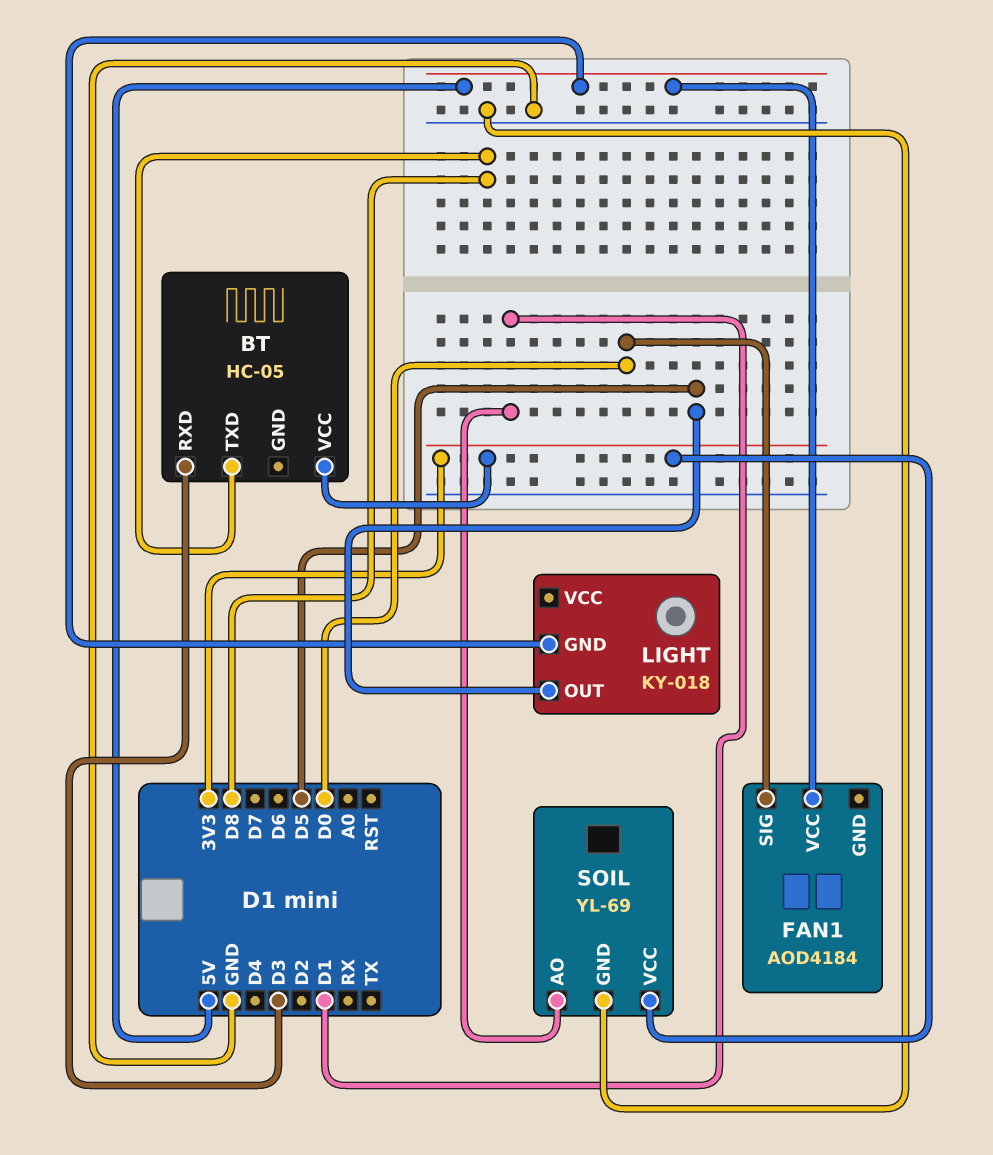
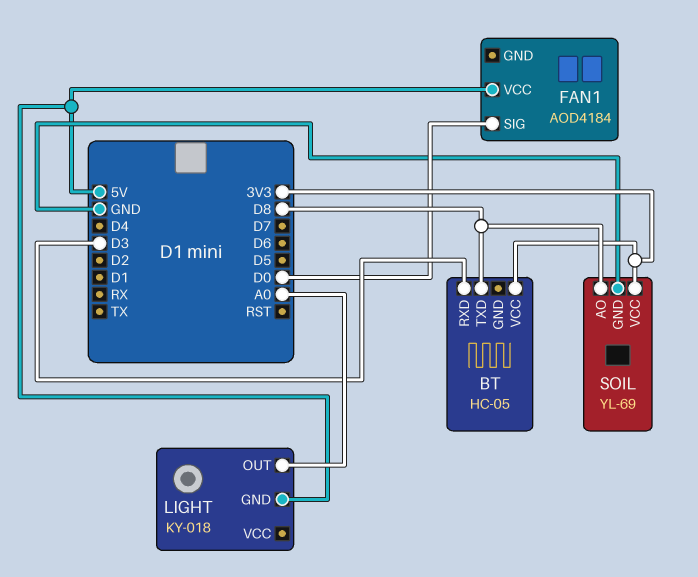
LIGHT pin OUT: D5 -> A0
SOIL pin AO: D1 -> D8

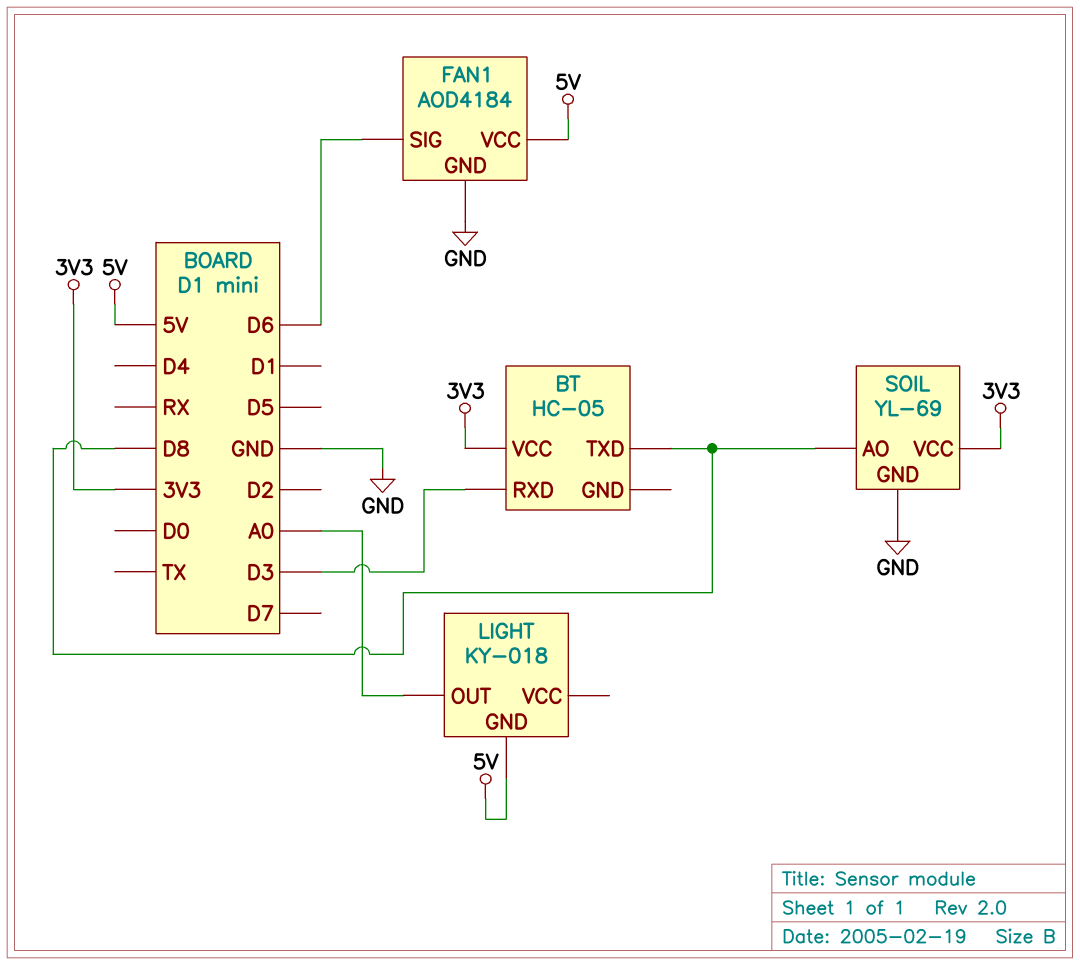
FAN1 pin GND: none -> GND
FAN1 pin SIG: D0 -> D6

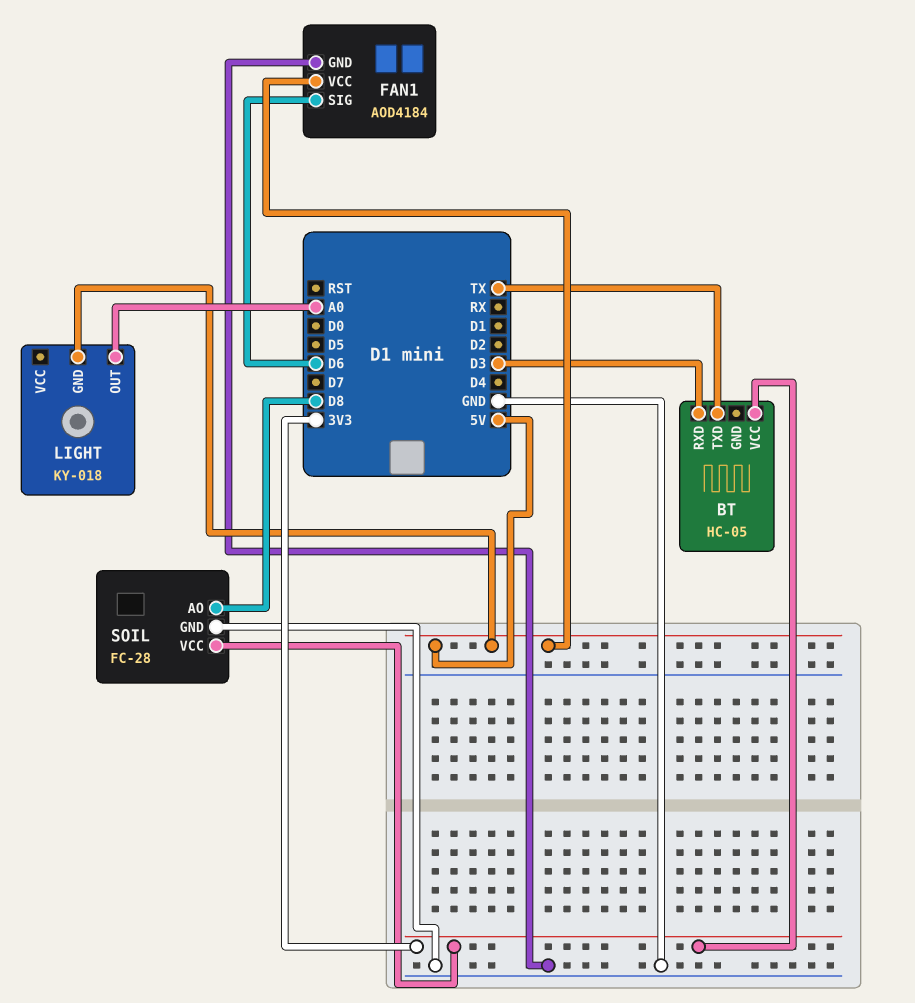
BT pin TXD: D8 -> TX
SOIL: YL-69 -> FC-28

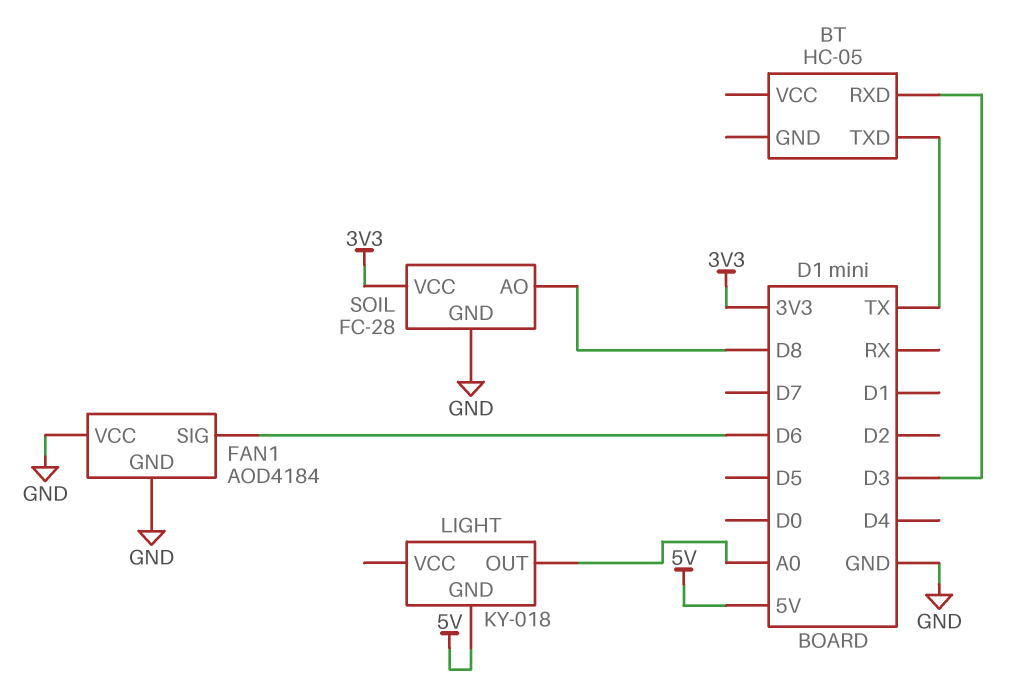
BT pin VCC: 3V3 -> none
FAN1 pin VCC: 5V -> GND

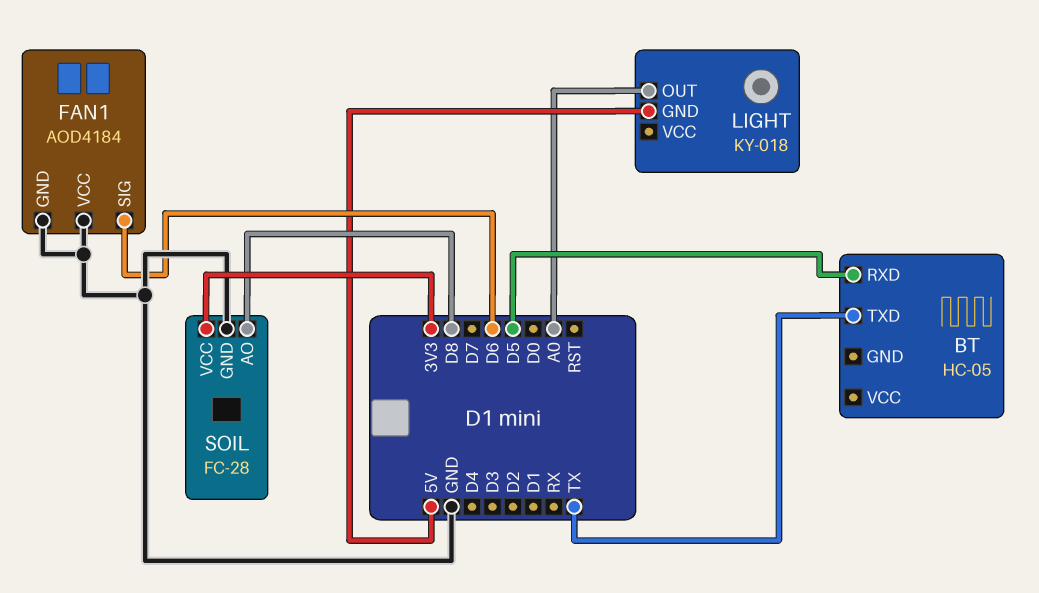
BT pin RXD: D3 -> D5

